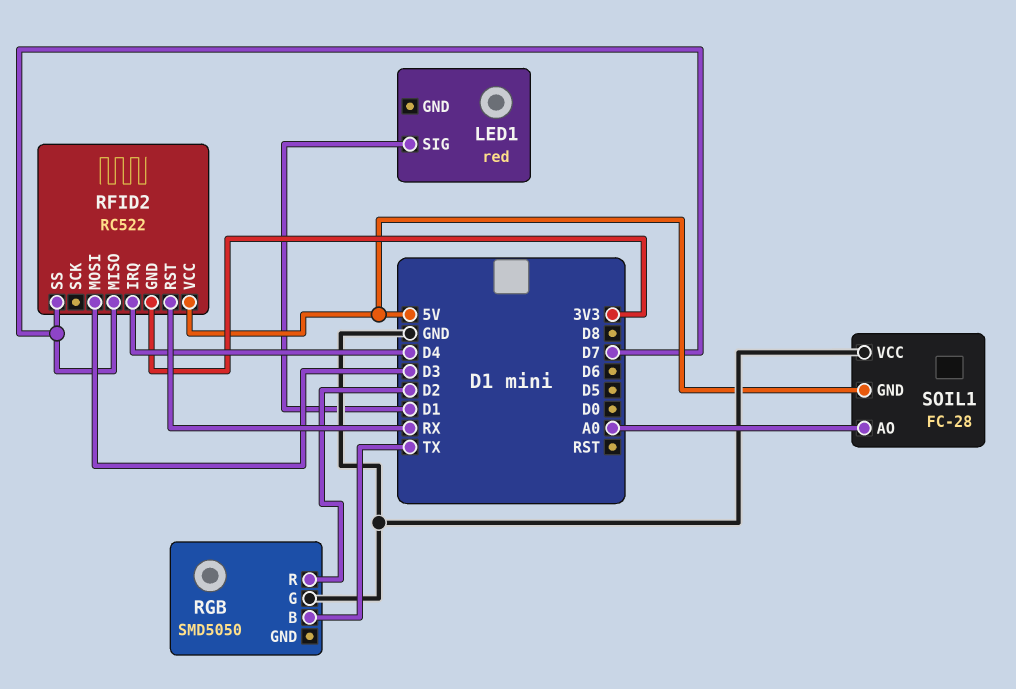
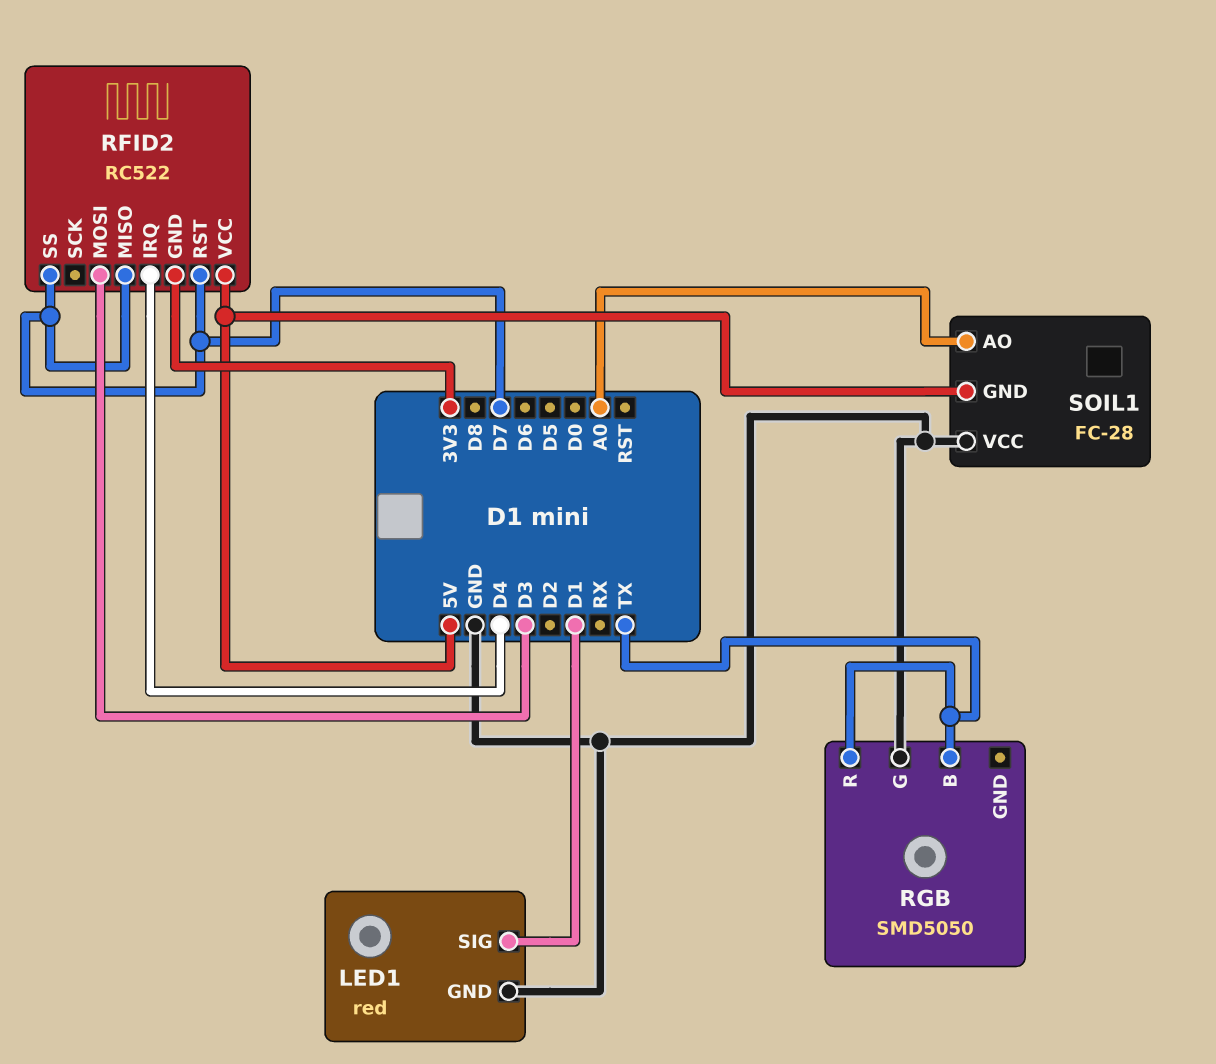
LED1 pin GND: none -> GND
RFID2 pin RST: RX -> D7
RGB pin R: D2 -> TX

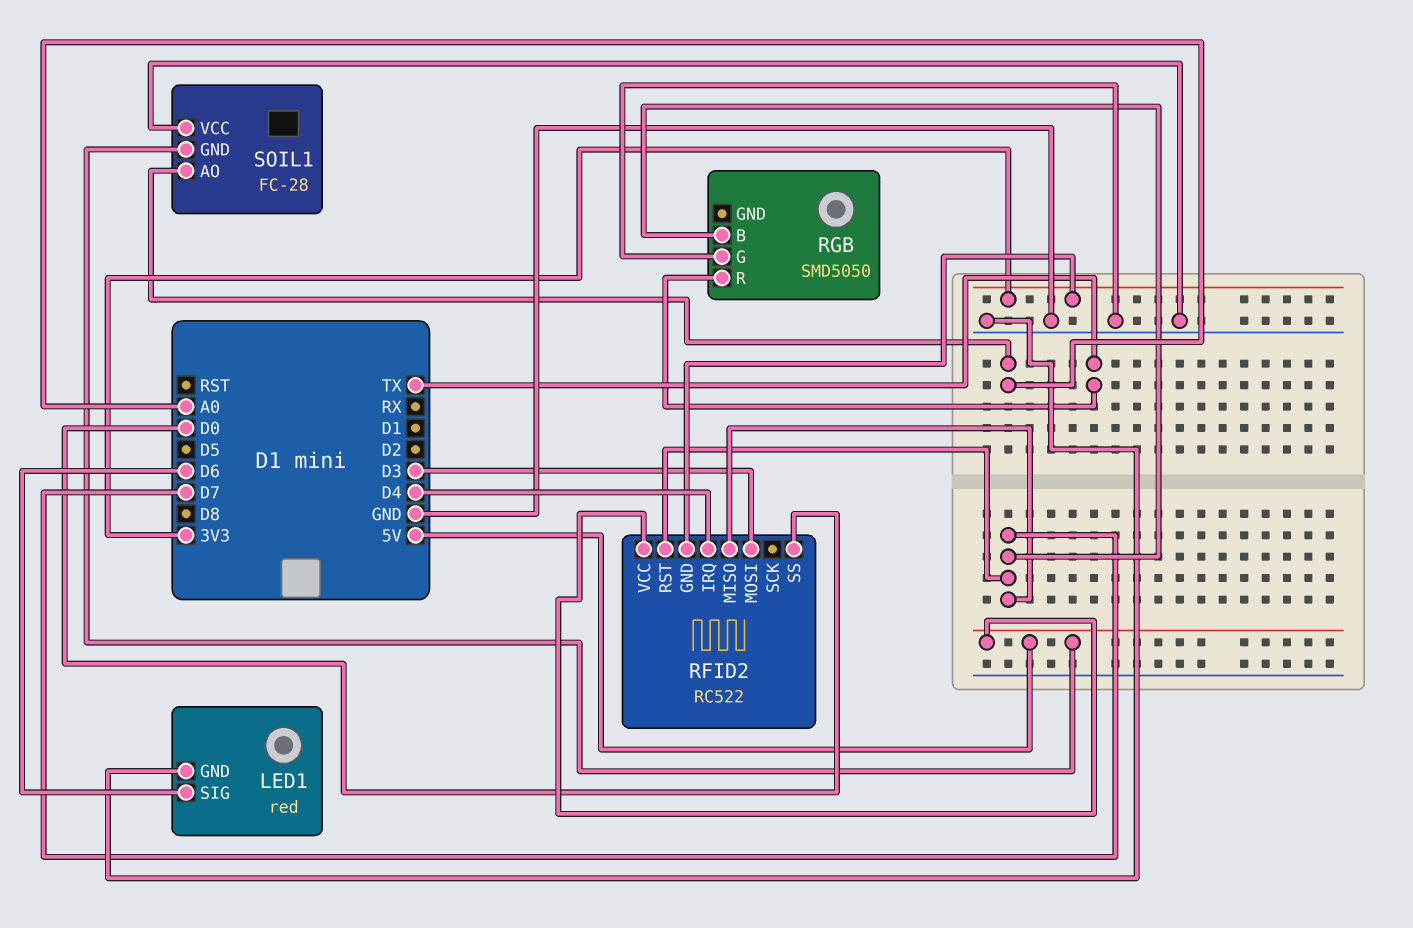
LED1 pin SIG: D1 -> D6
RFID2 pin SS: D7 -> D0
RGB pin B: TX -> D7

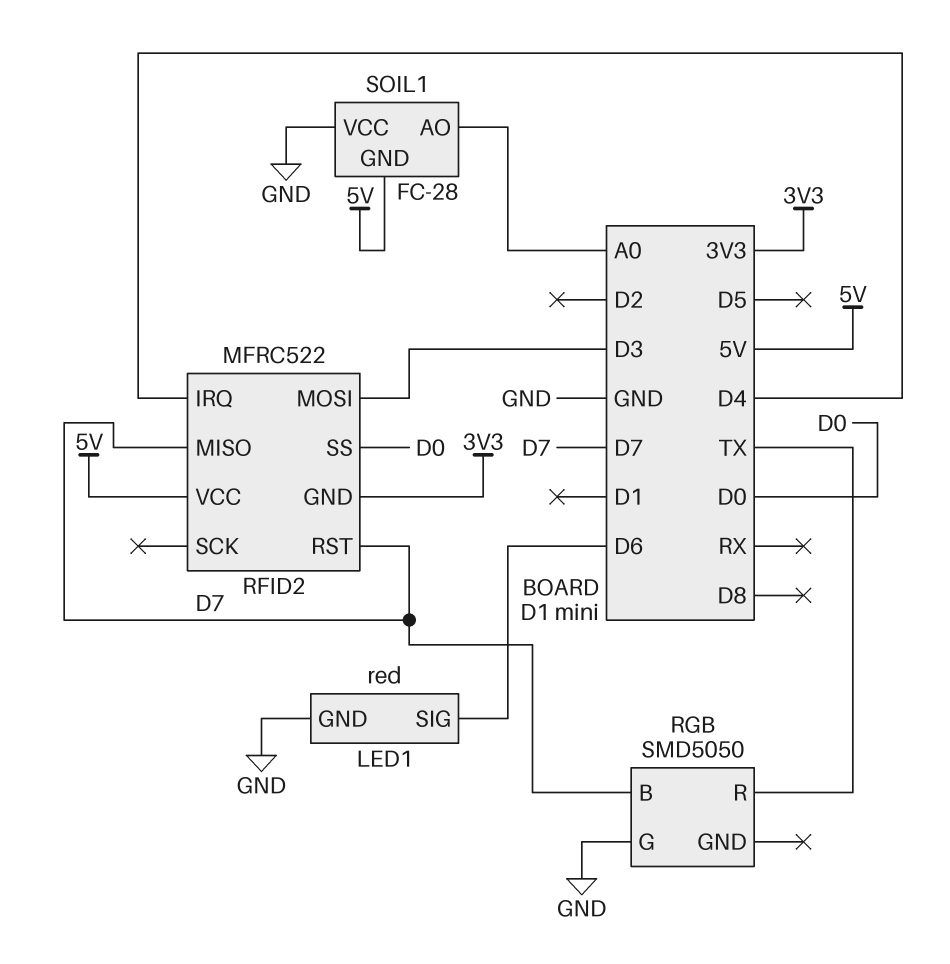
RFID2: RC522 -> MFRC522

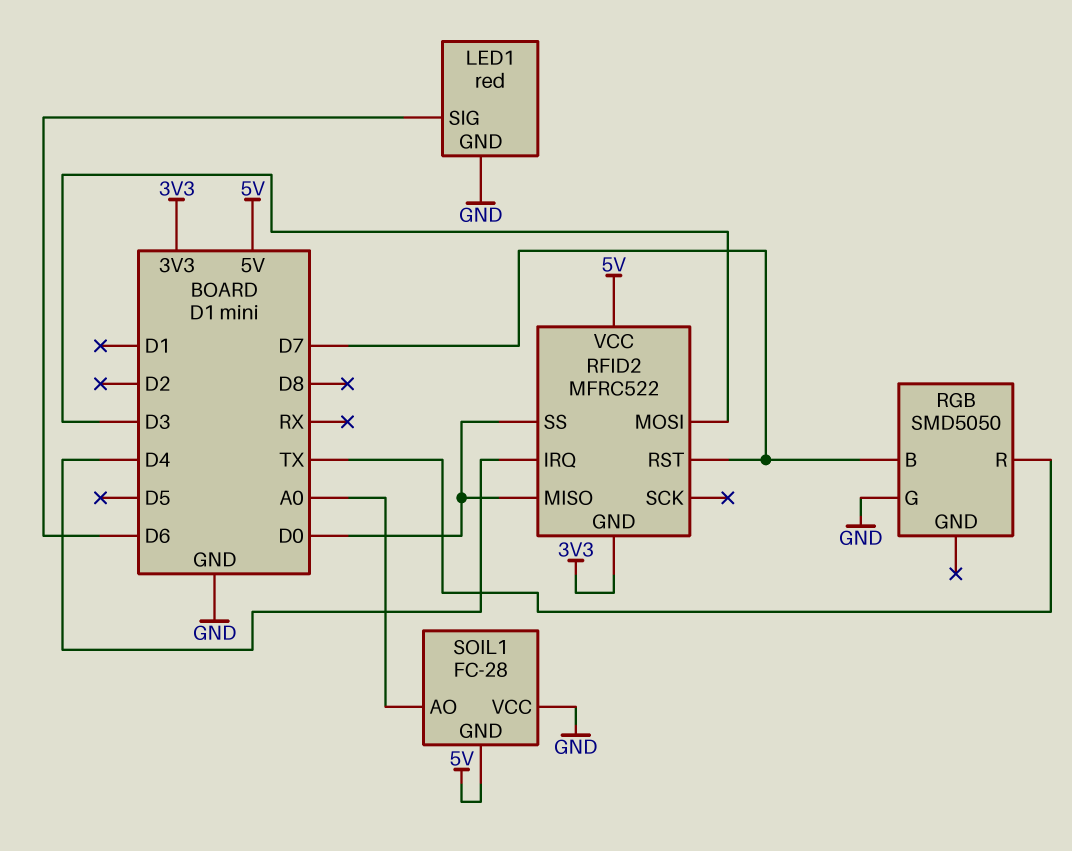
RFID2 pin MISO: D7 -> D0

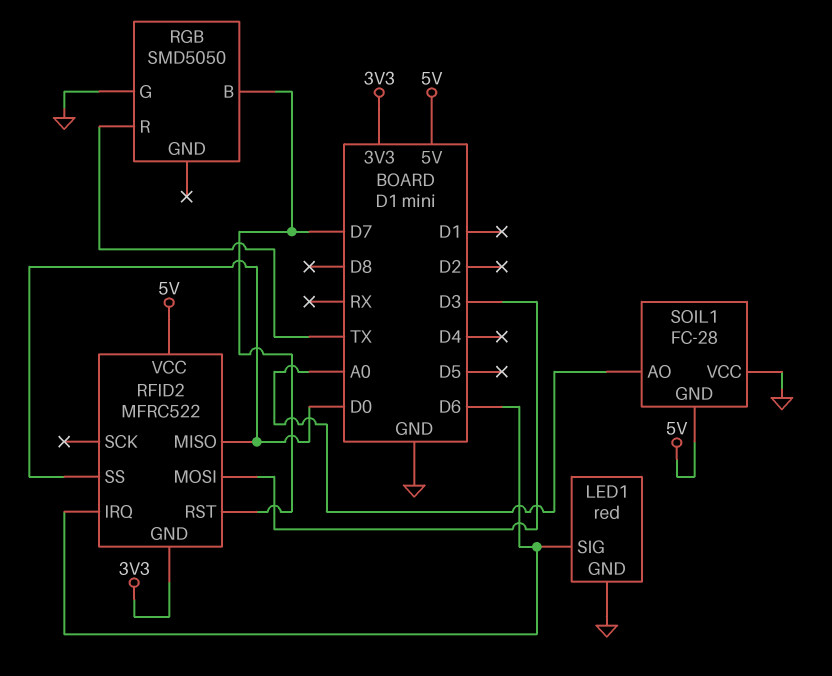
RFID2 pin IRQ: D4 -> D6

